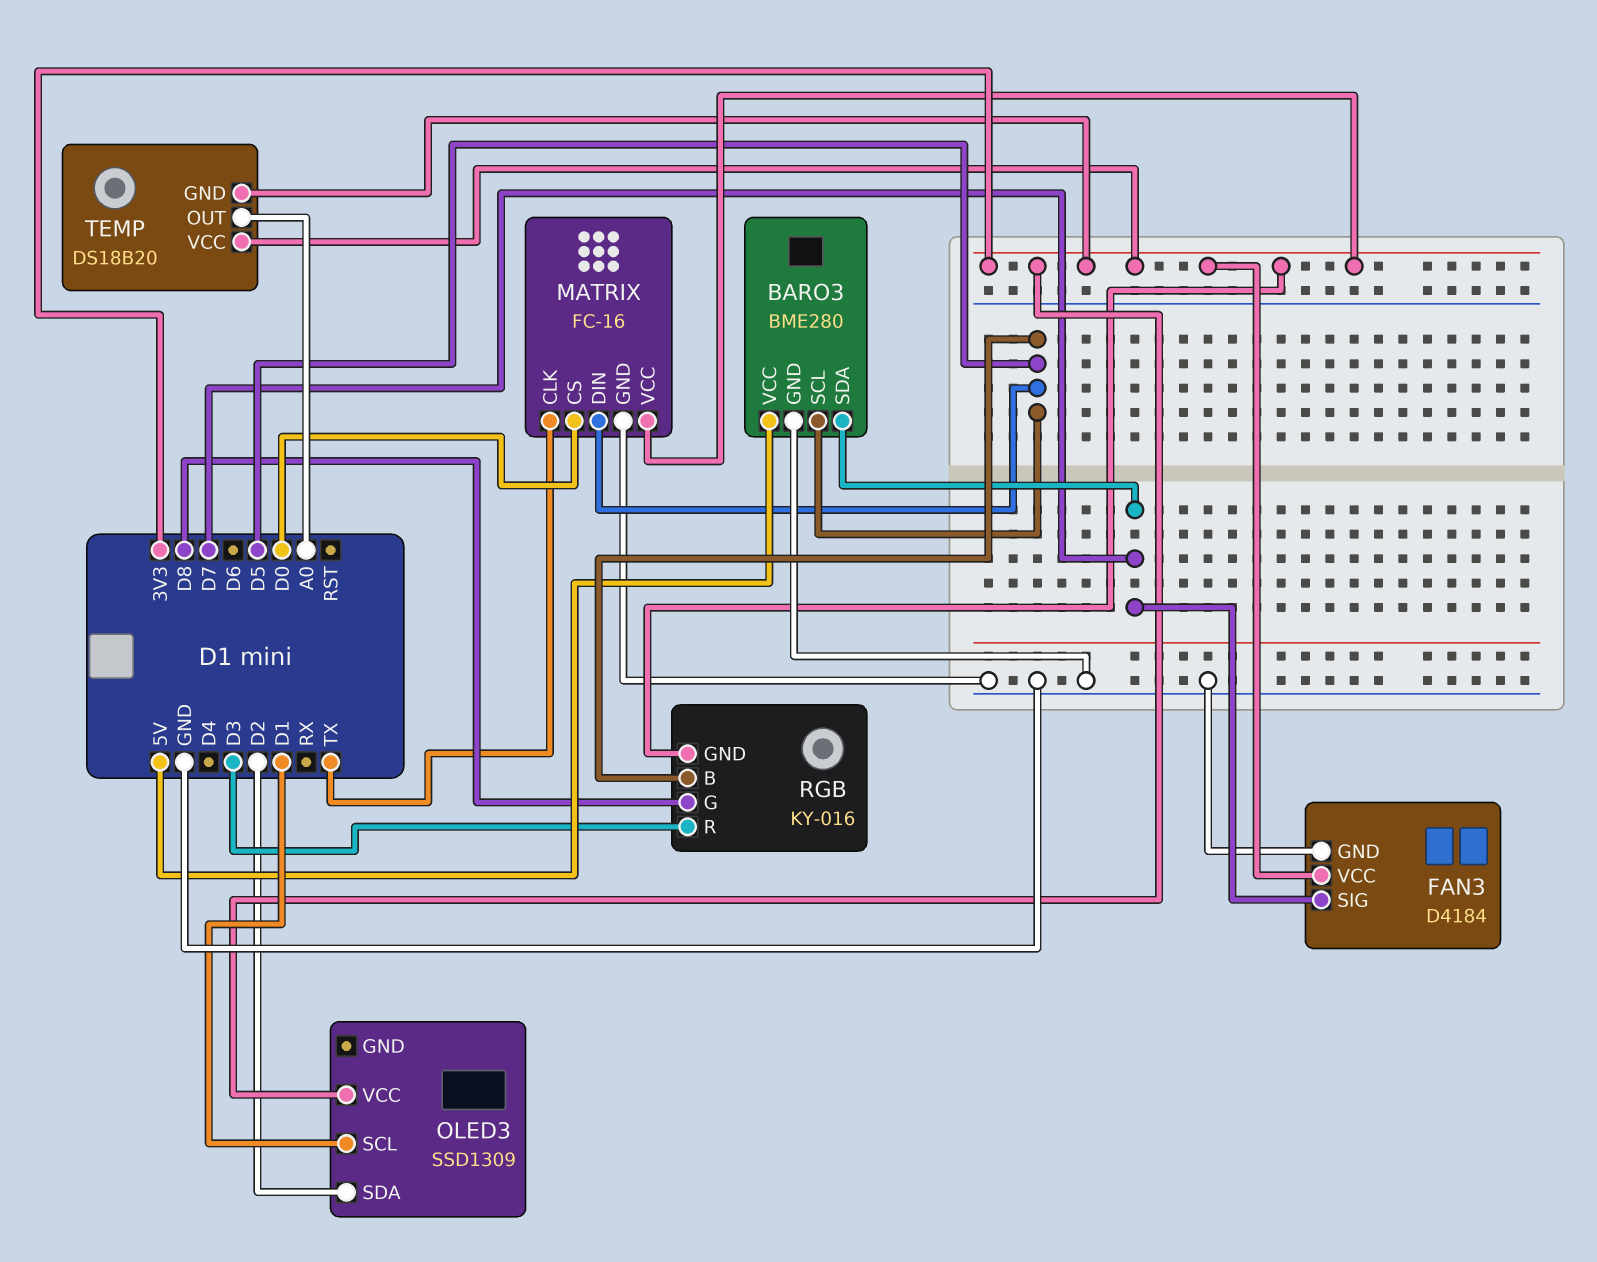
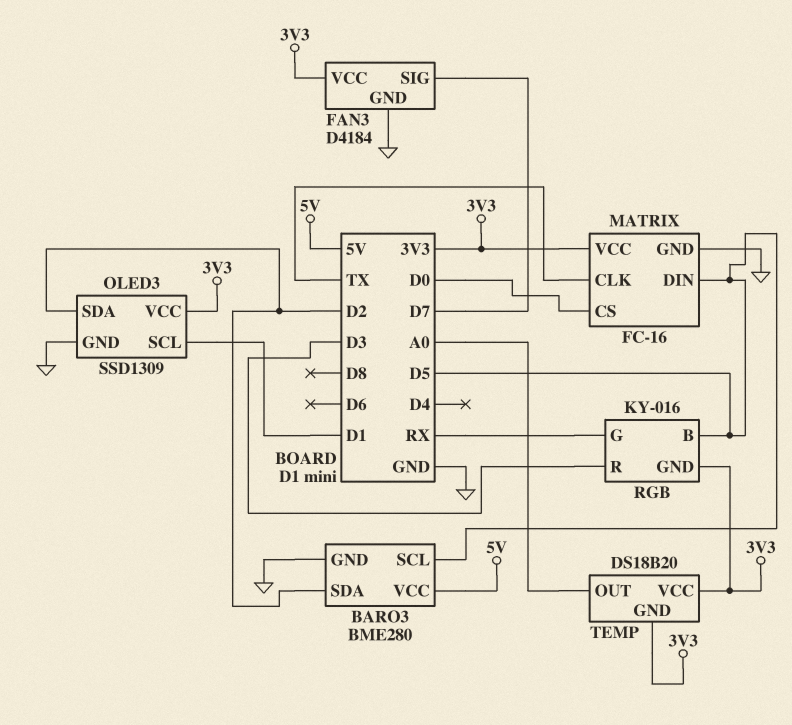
BARO3 pin SDA: D7 -> D2
OLED3 pin GND: none -> GND
RGB pin G: D8 -> RX

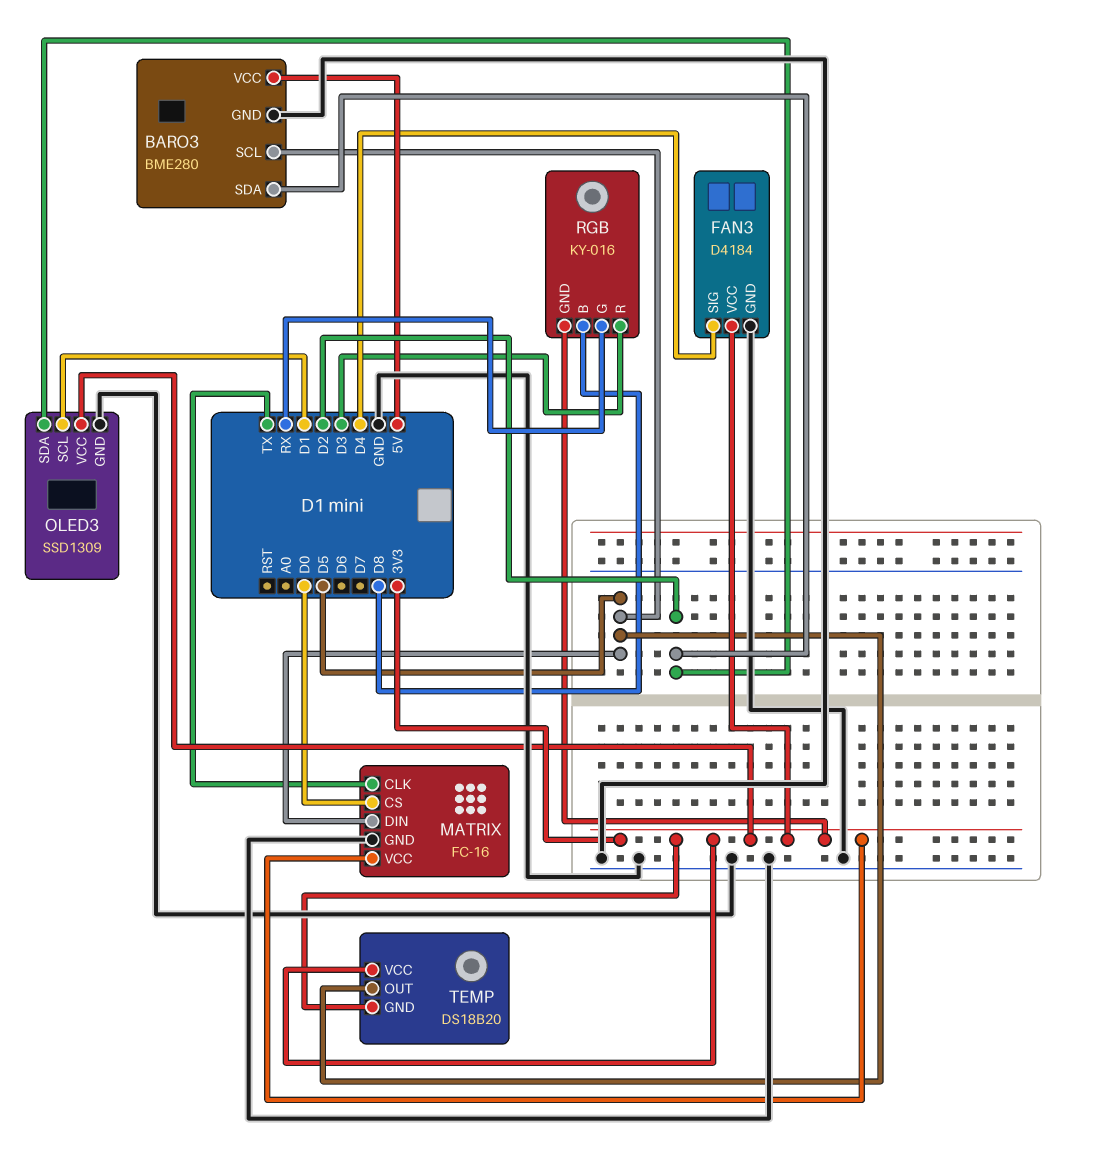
FAN3 pin SIG: D7 -> D4
RGB pin B: D5 -> D8
TEMP pin OUT: A0 -> D5

